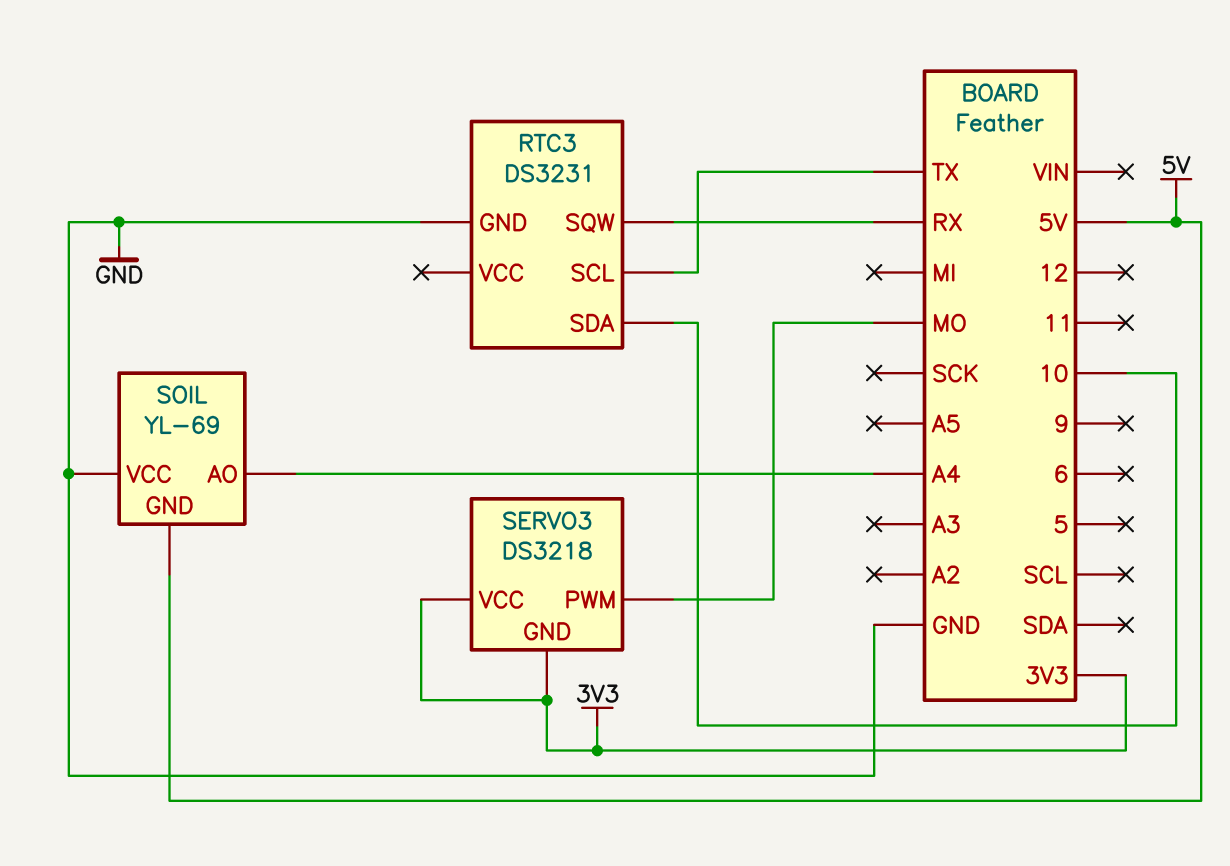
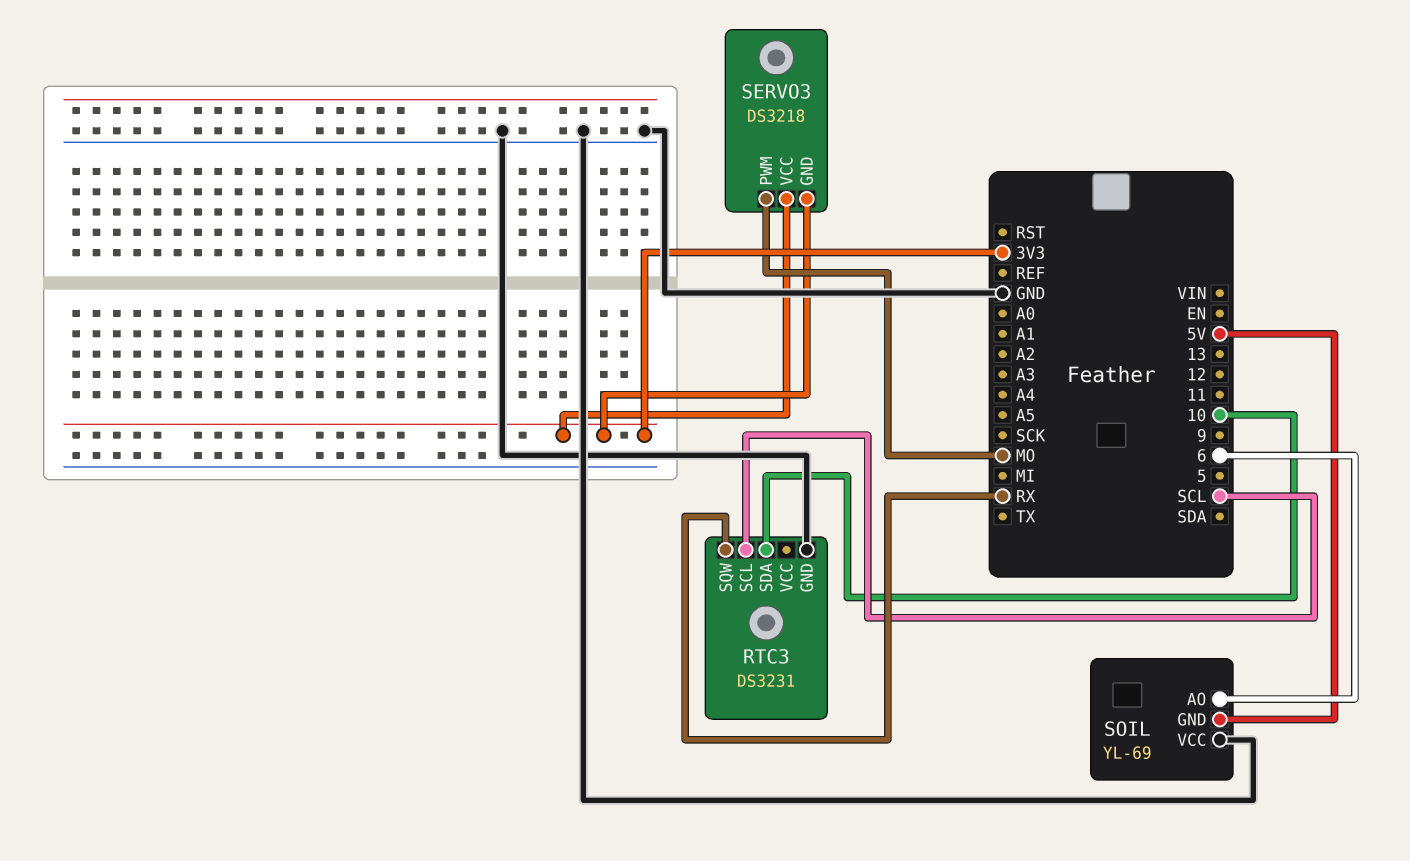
RTC3 pin SCL: TX -> SCL
SOIL pin AO: A4 -> 6

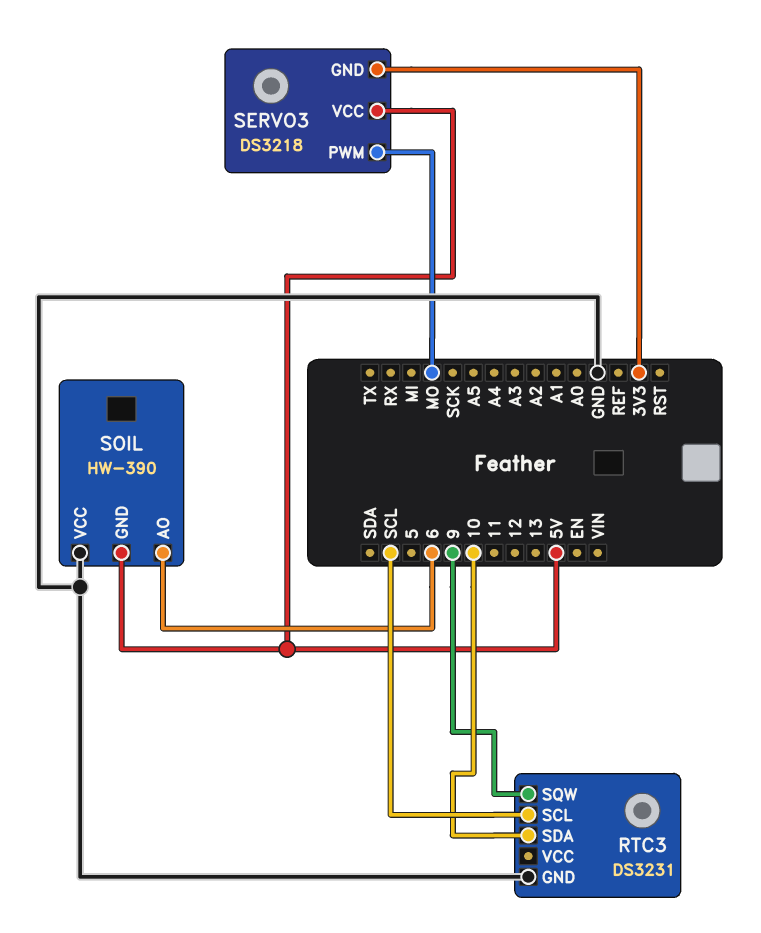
RTC3 pin SQW: RX -> 9
SERVO3 pin VCC: 3V3 -> 5V
SOIL: YL-69 -> HW-390

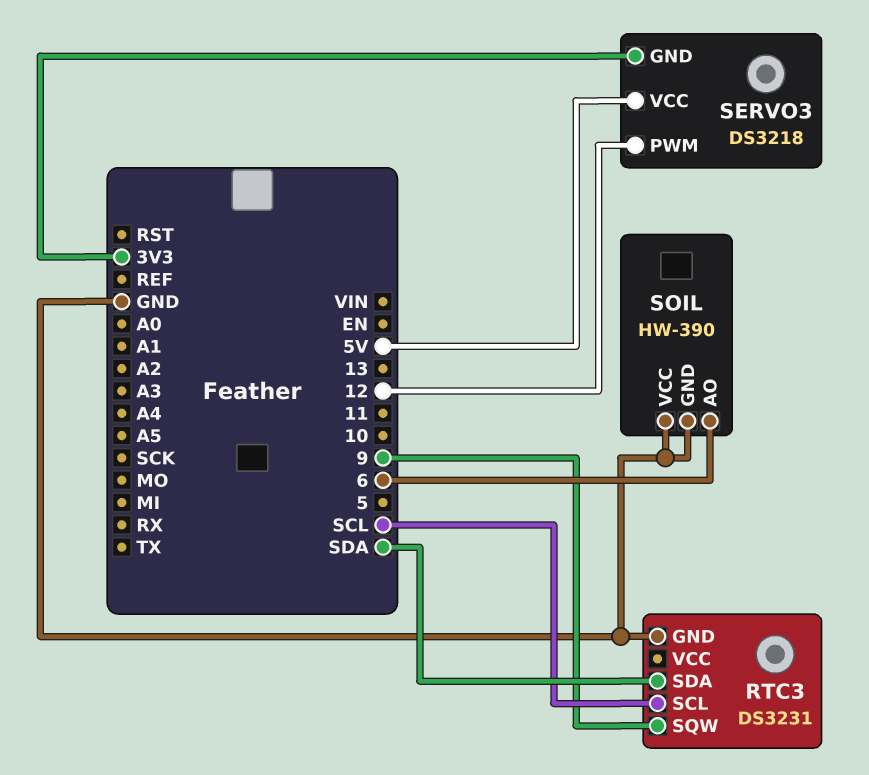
RTC3 pin SDA: 10 -> SDA
SERVO3 pin PWM: MO -> 12
SOIL pin GND: 5V -> GND

